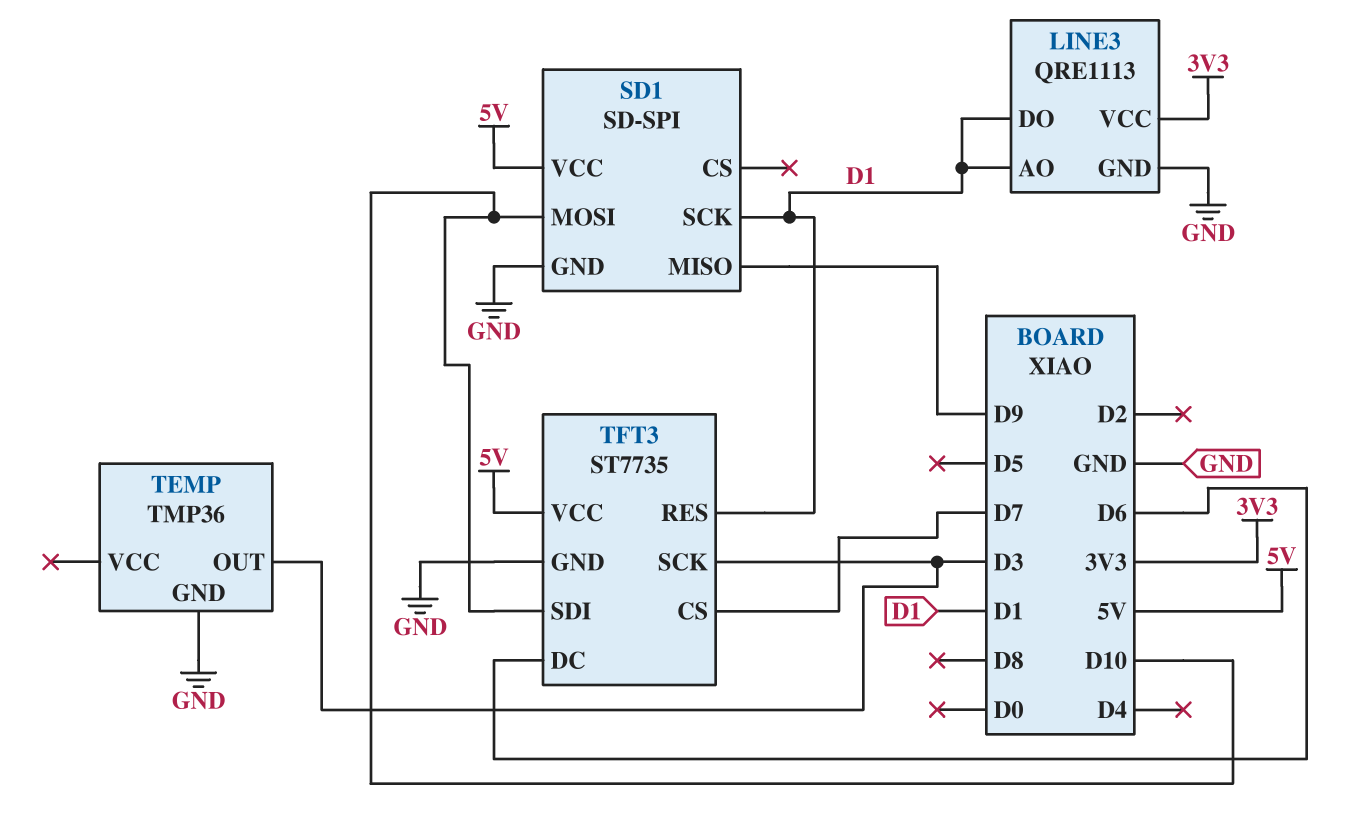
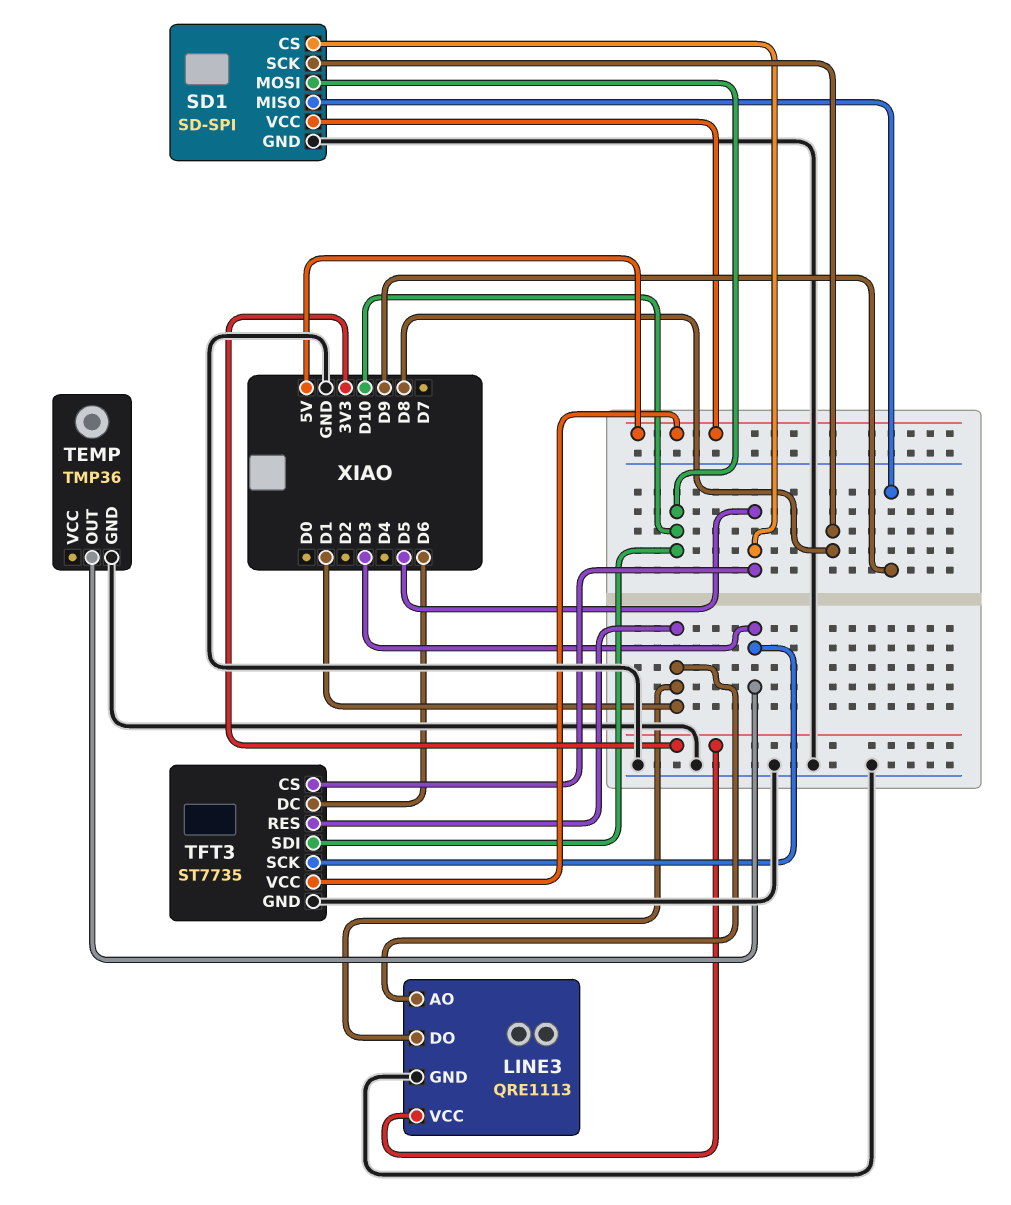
SD1 pin CS: none -> D5
SD1 pin SCK: D1 -> D8
TFT3 pin CS: D7 -> D5

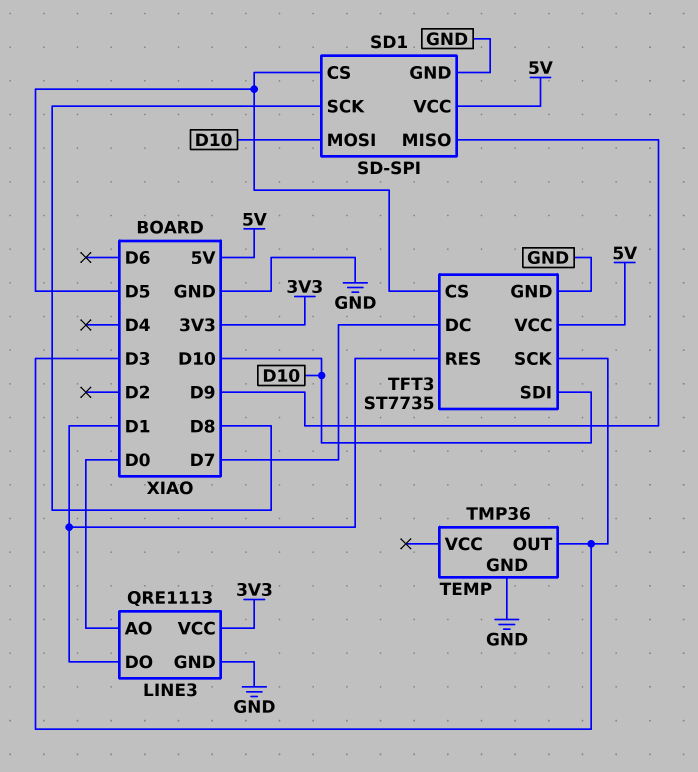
LINE3 pin AO: D1 -> D0
TFT3 pin DC: D6 -> D7

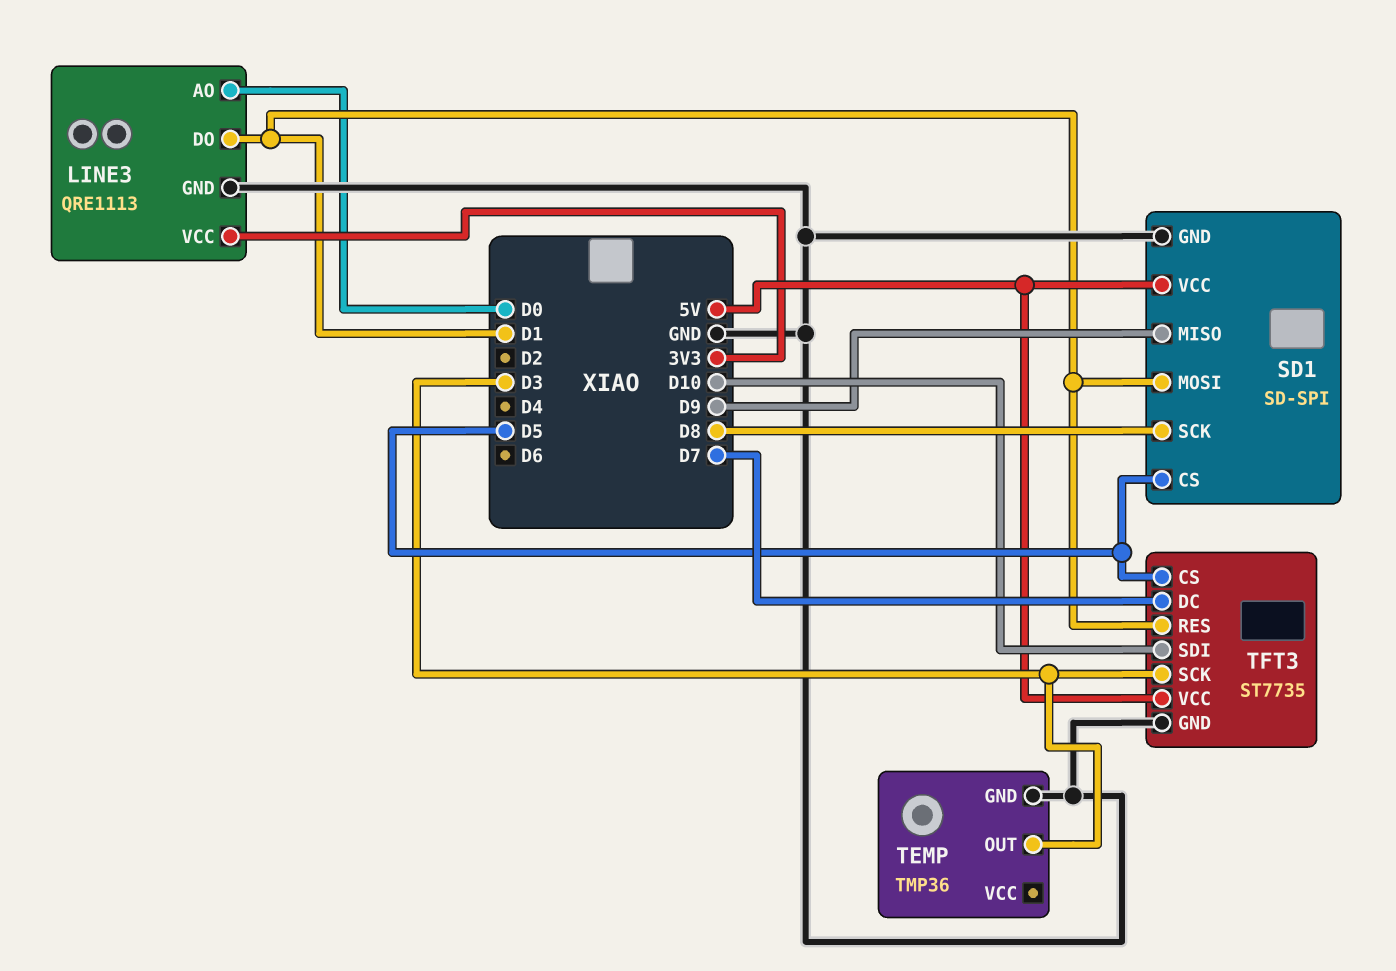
SD1 pin MOSI: D10 -> D1

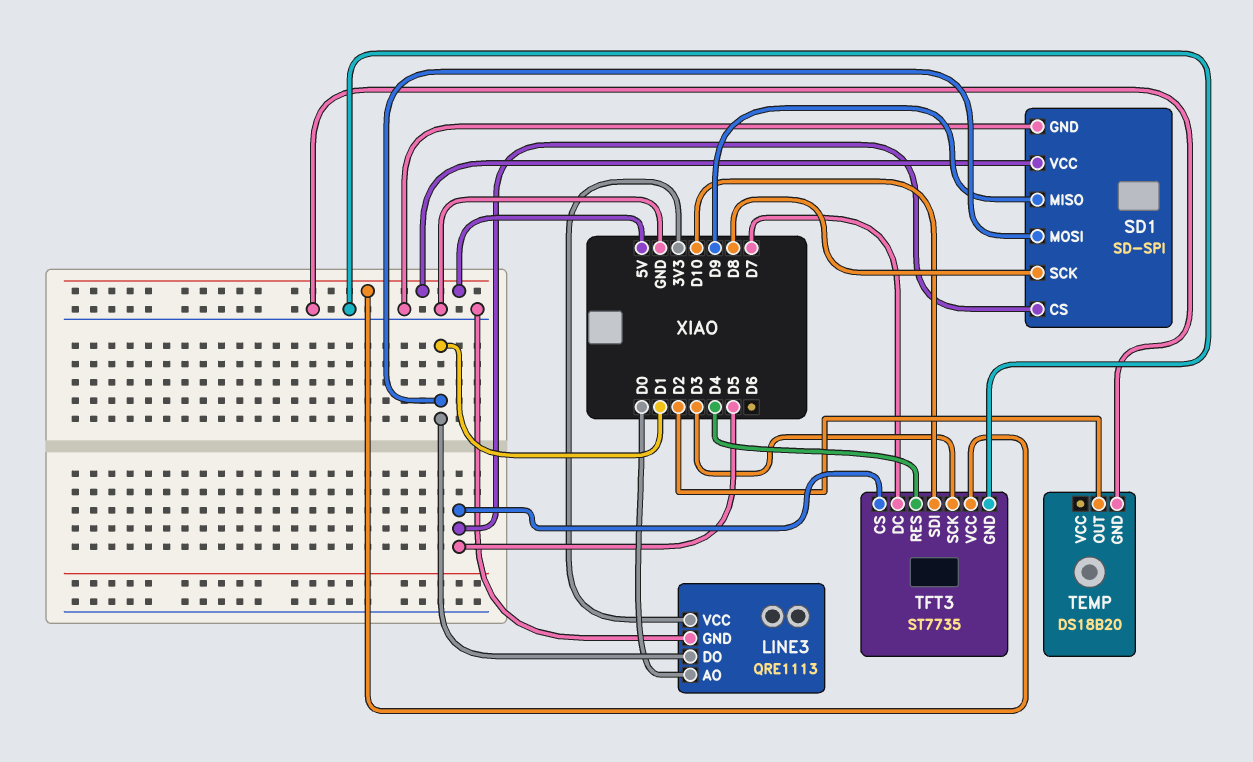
TEMP: TMP36 -> DS18B20
TEMP pin OUT: D3 -> D2
TFT3 pin RES: D1 -> D4

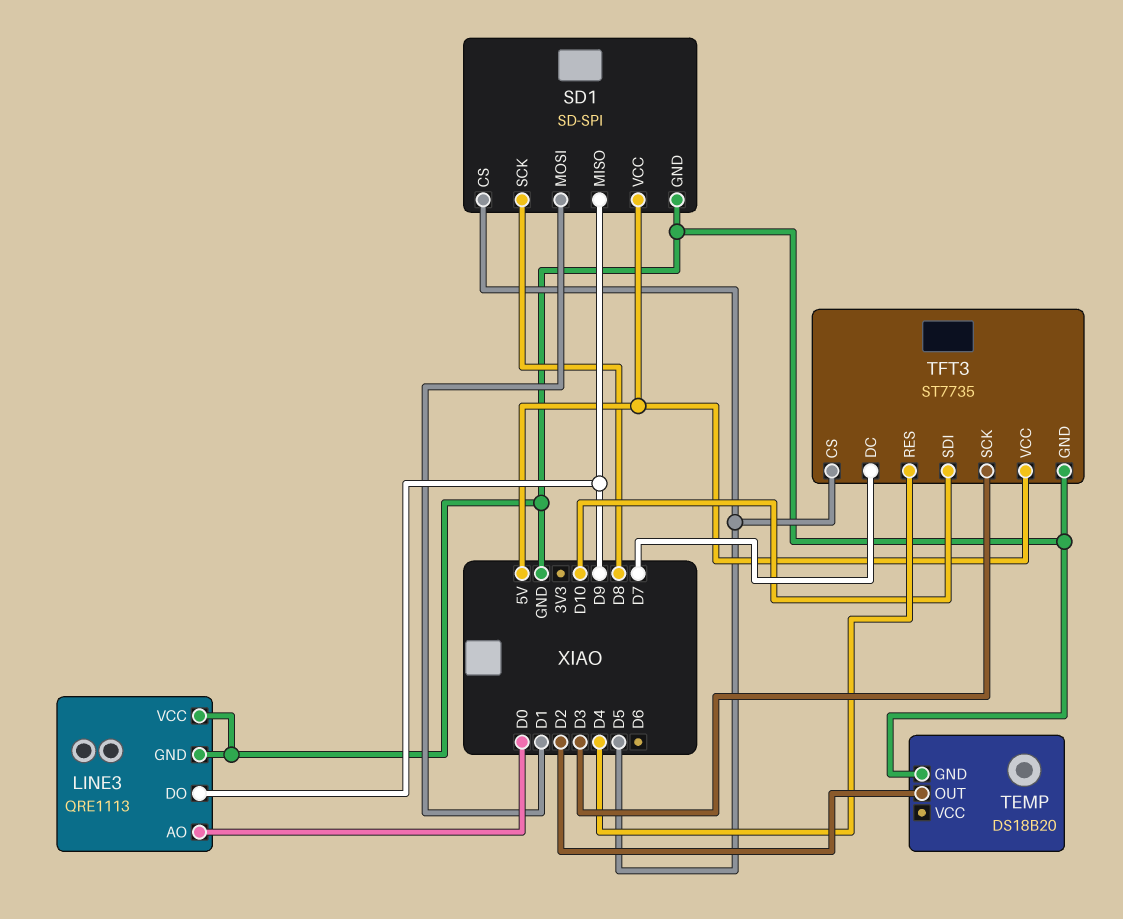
LINE3 pin DO: D1 -> D9
LINE3 pin VCC: 3V3 -> GND

